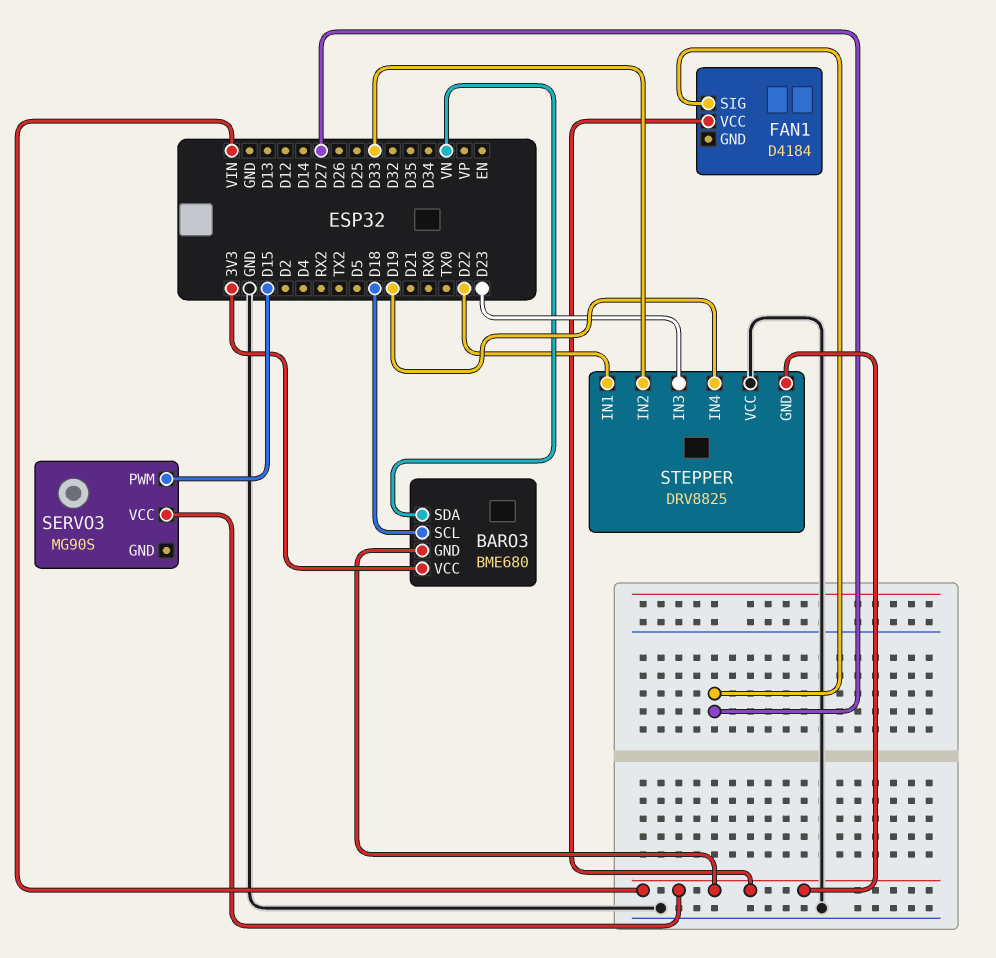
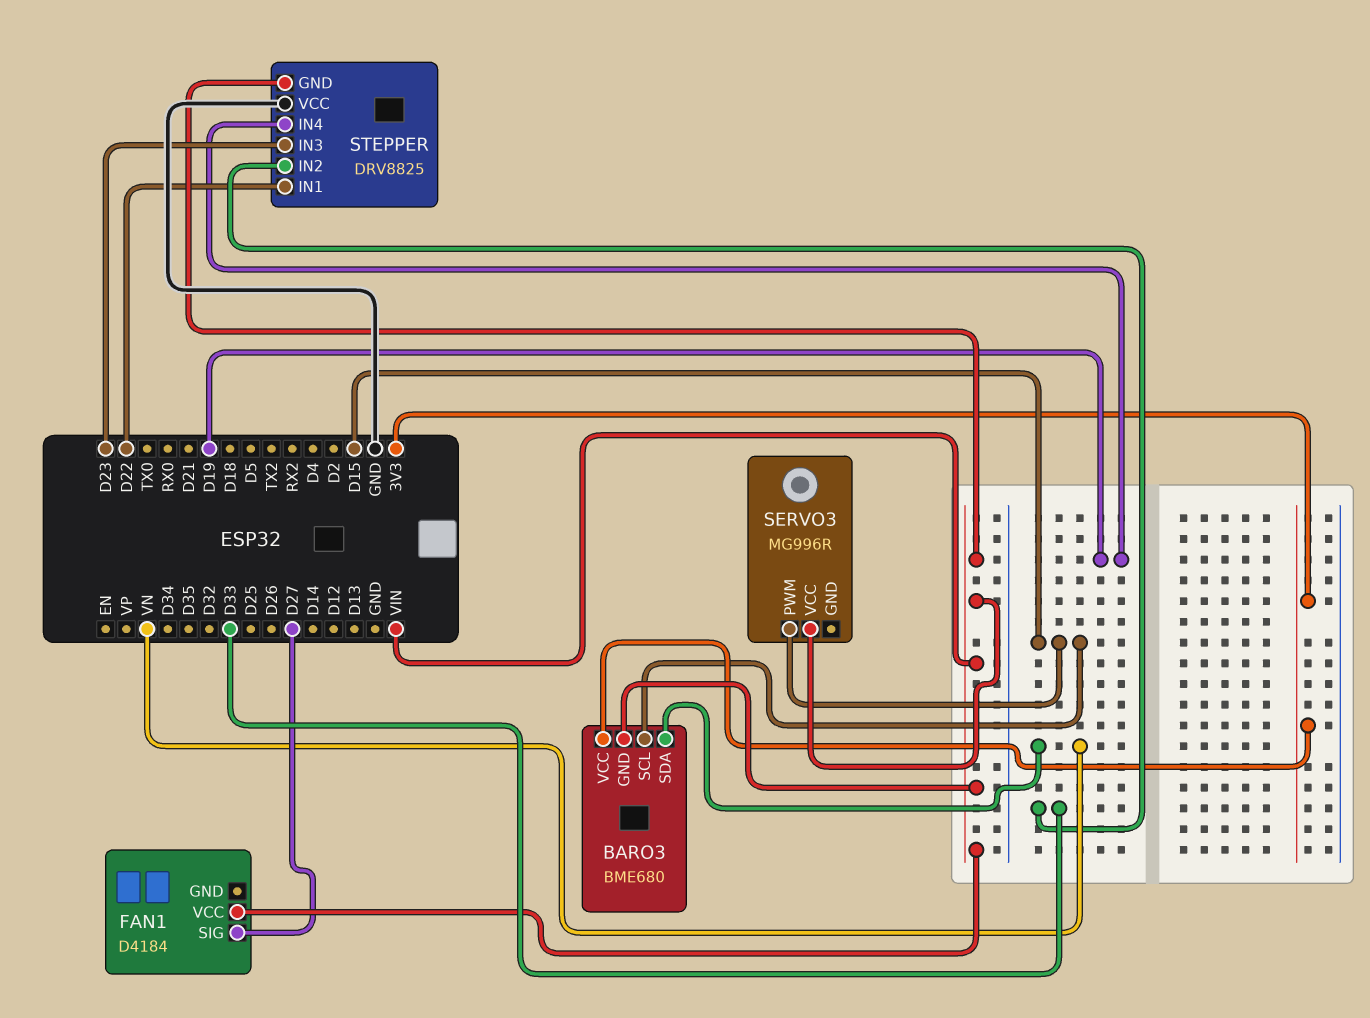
BARO3 pin SCL: D18 -> D15
SERVO3: MG90S -> MG996R

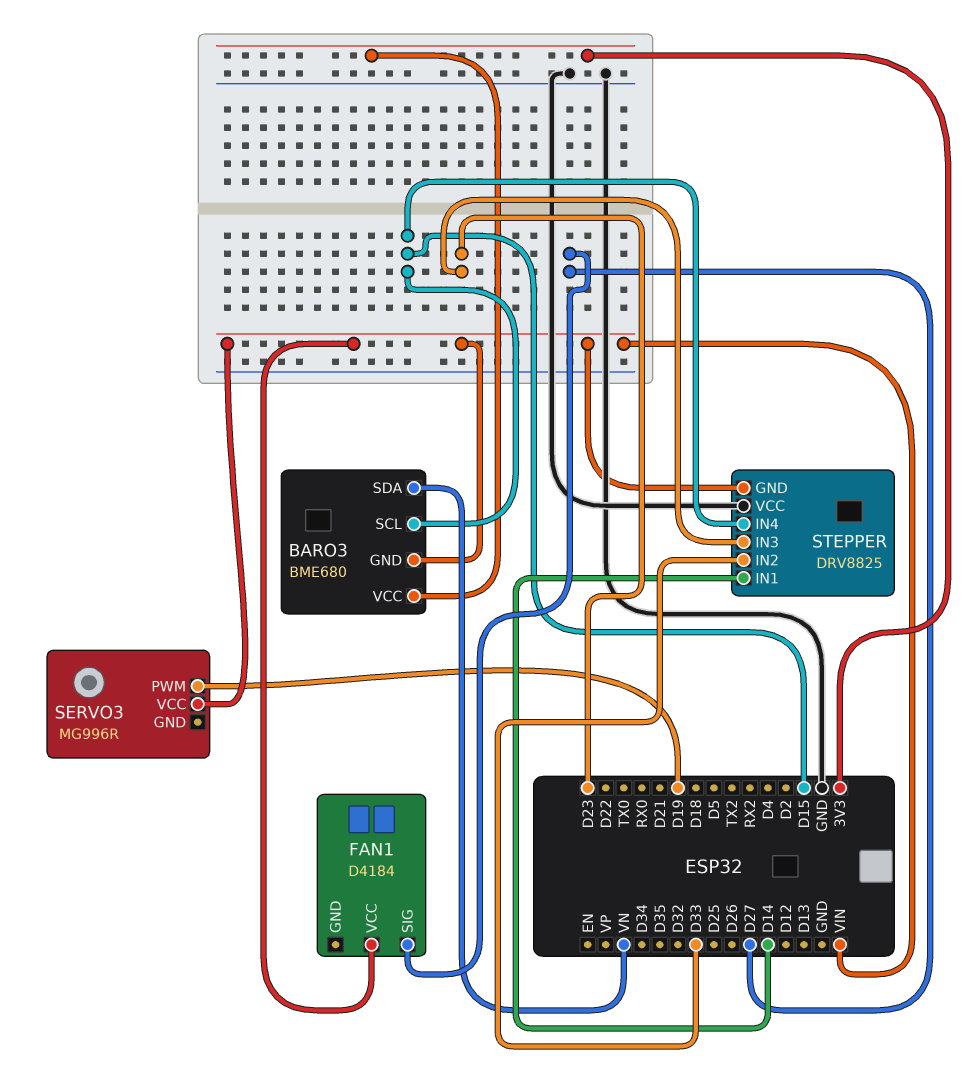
SERVO3 pin PWM: D15 -> D19
STEPPER pin IN1: D22 -> D14
STEPPER pin IN4: D19 -> D15

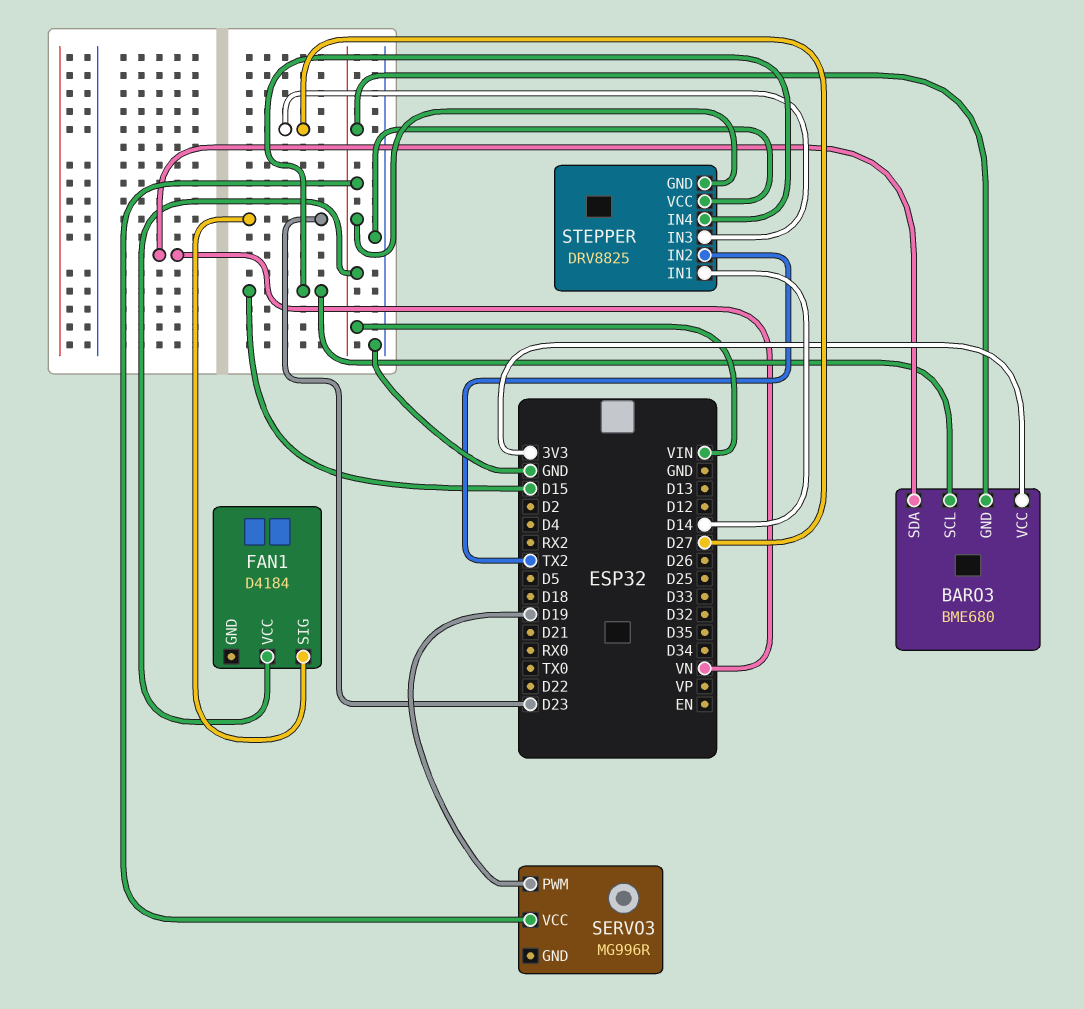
FAN1 pin SIG: D27 -> D23
STEPPER pin IN2: D33 -> TX2
STEPPER pin IN3: D23 -> D27

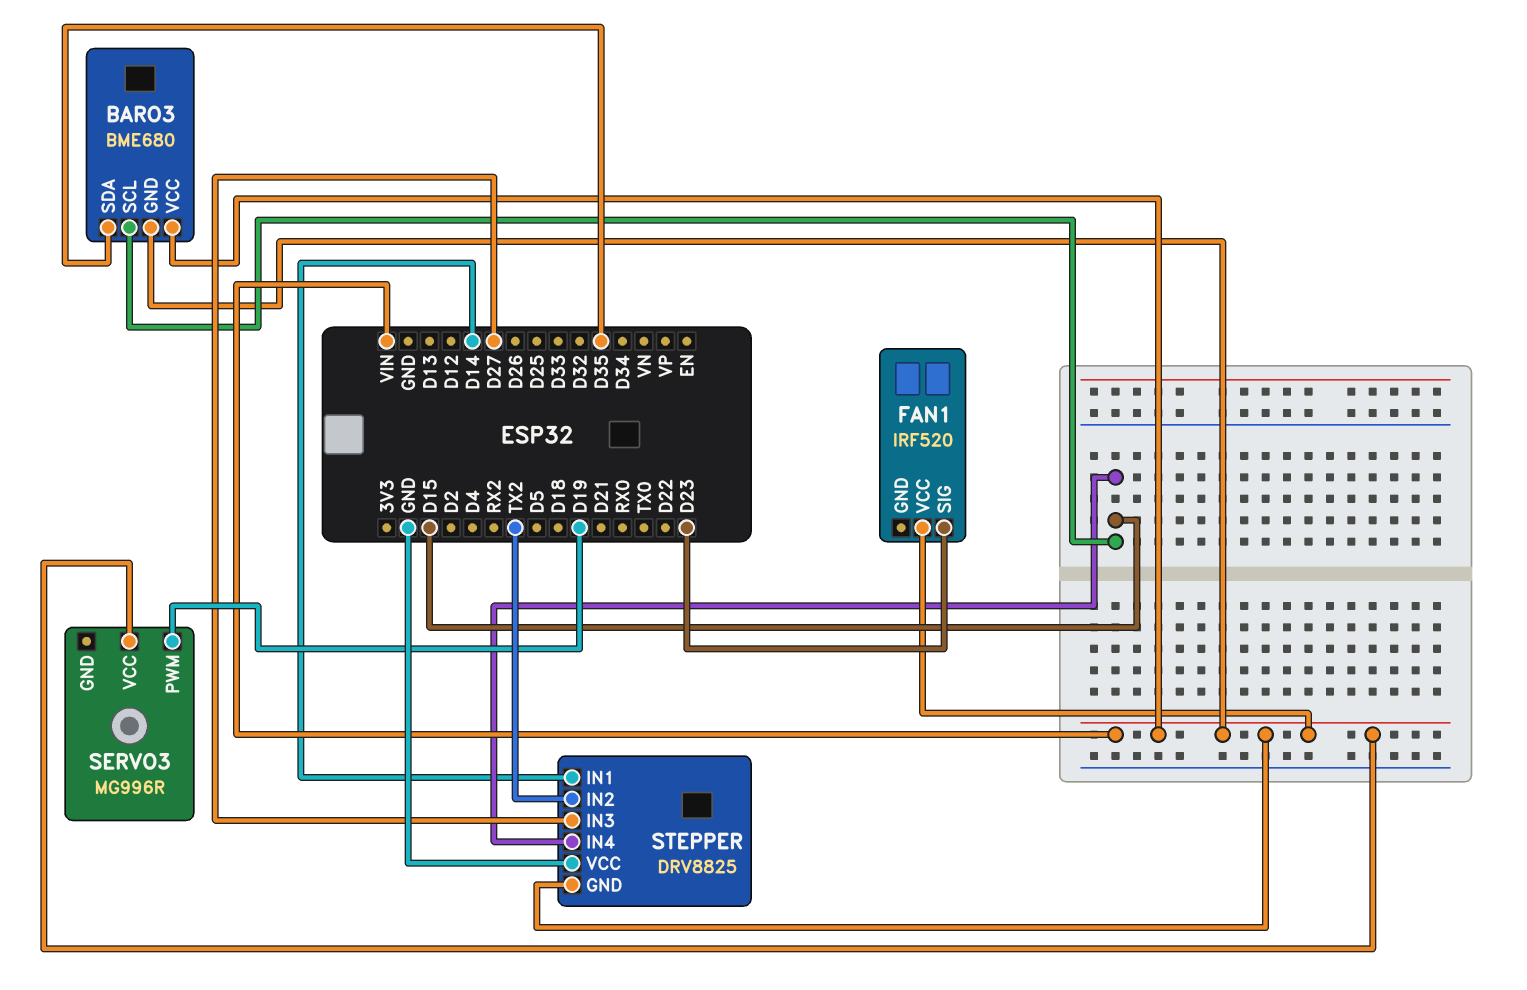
BARO3 pin SDA: VN -> D35
BARO3 pin VCC: 3V3 -> VIN
FAN1: D4184 -> IRF520

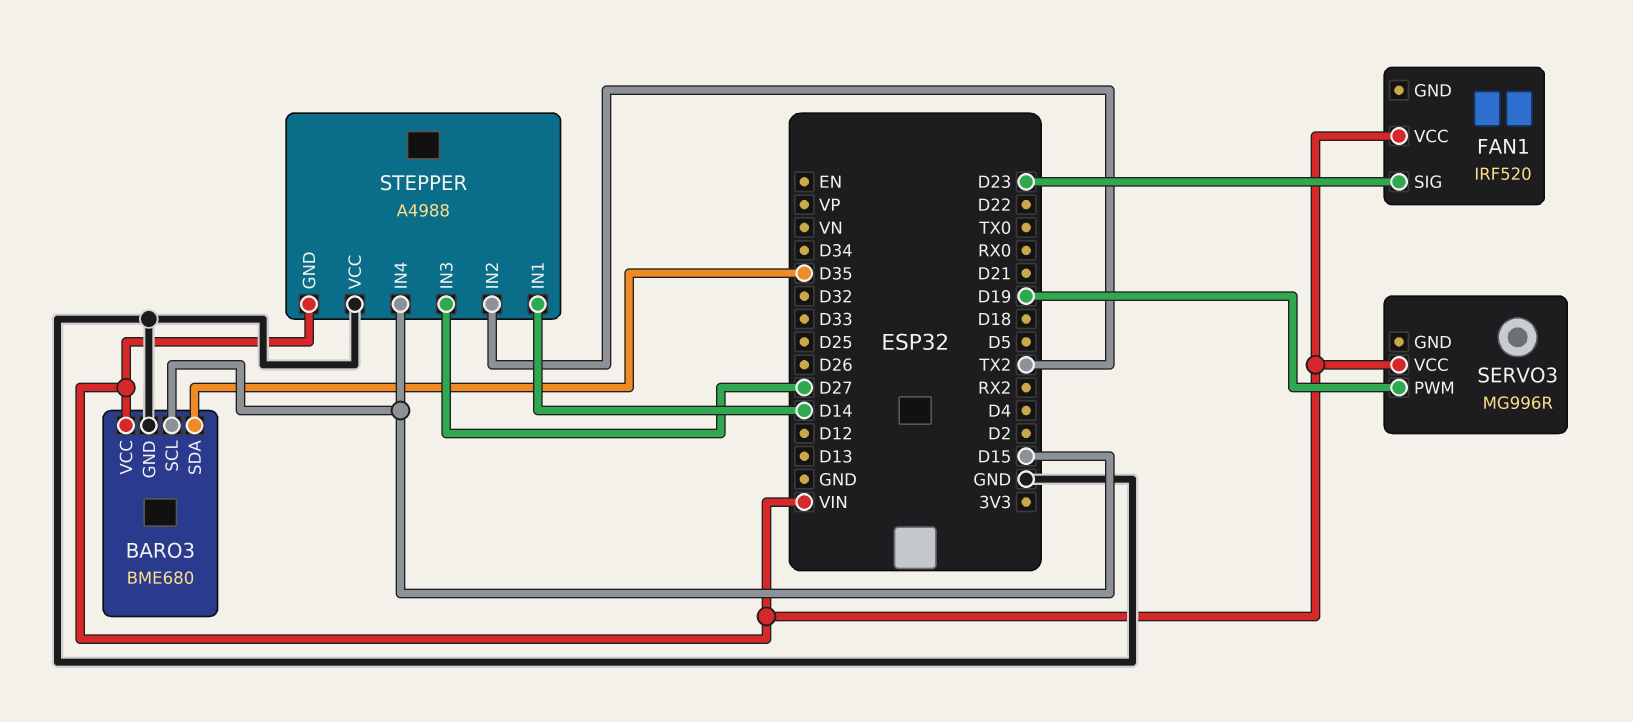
BARO3 pin GND: VIN -> GND
STEPPER: DRV8825 -> A4988

